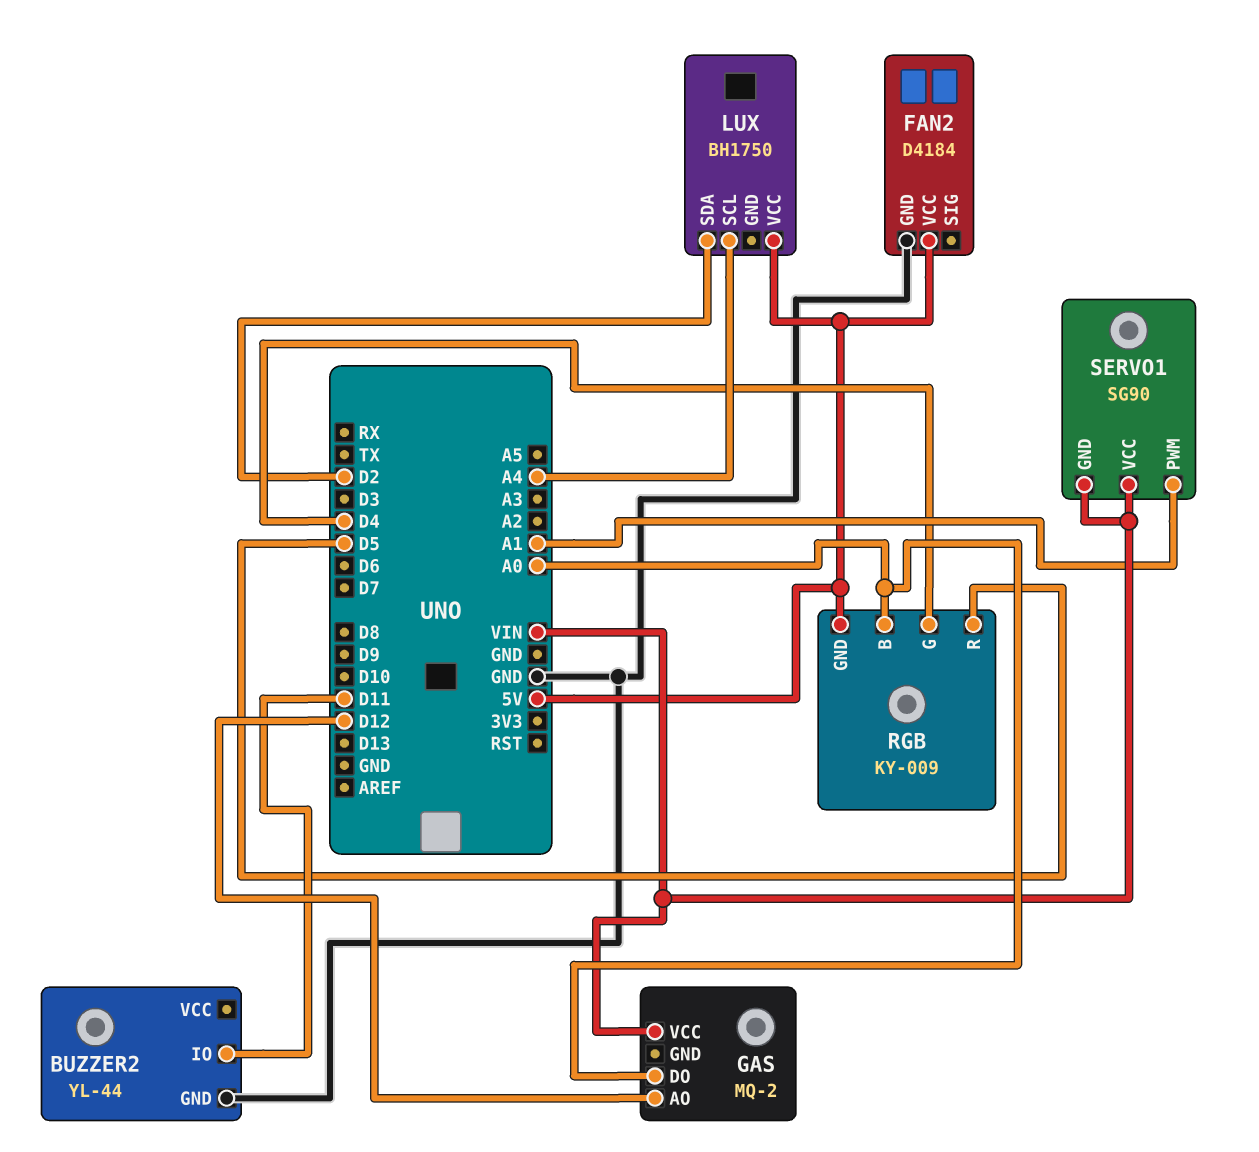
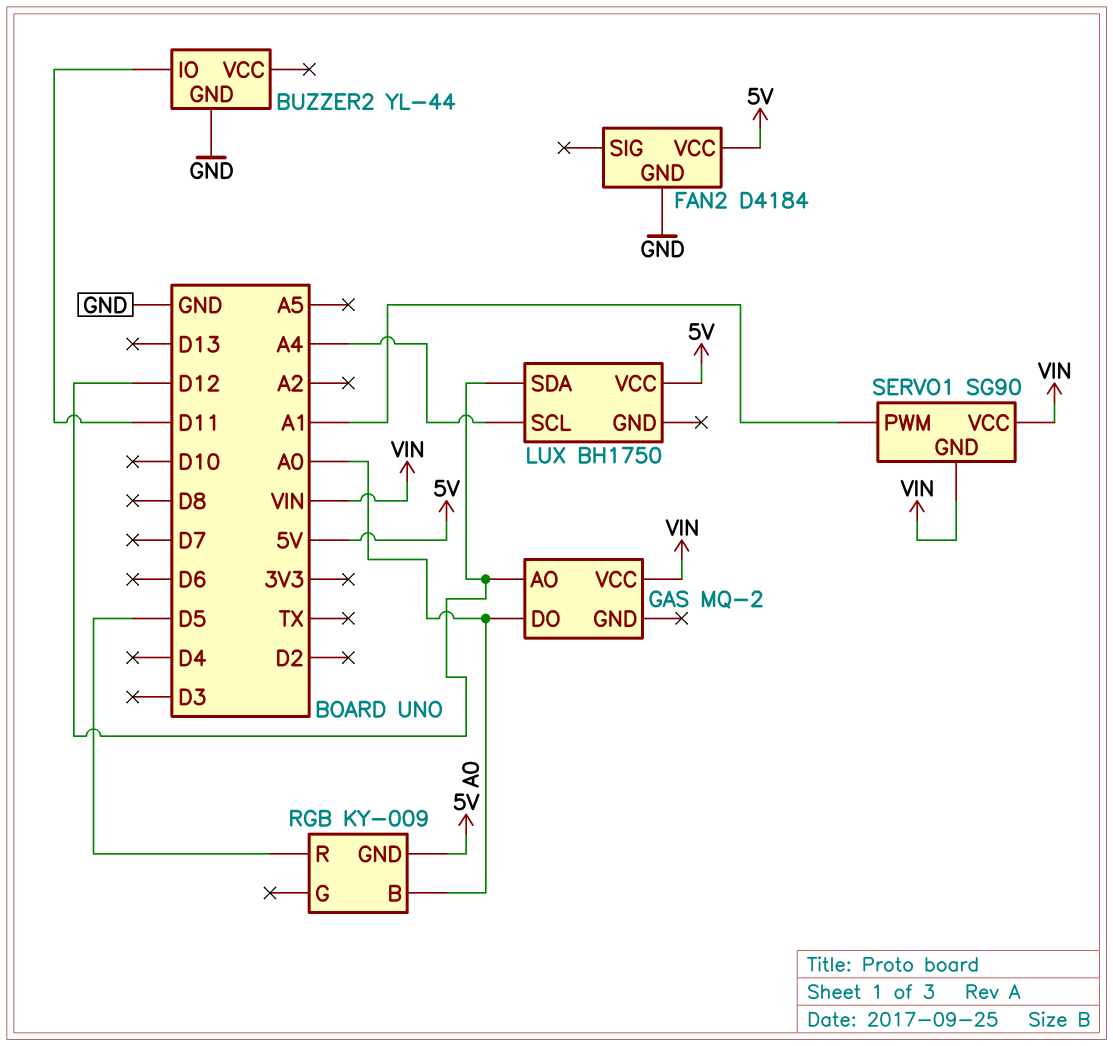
LUX pin SDA: D2 -> D12
RGB pin G: D4 -> none

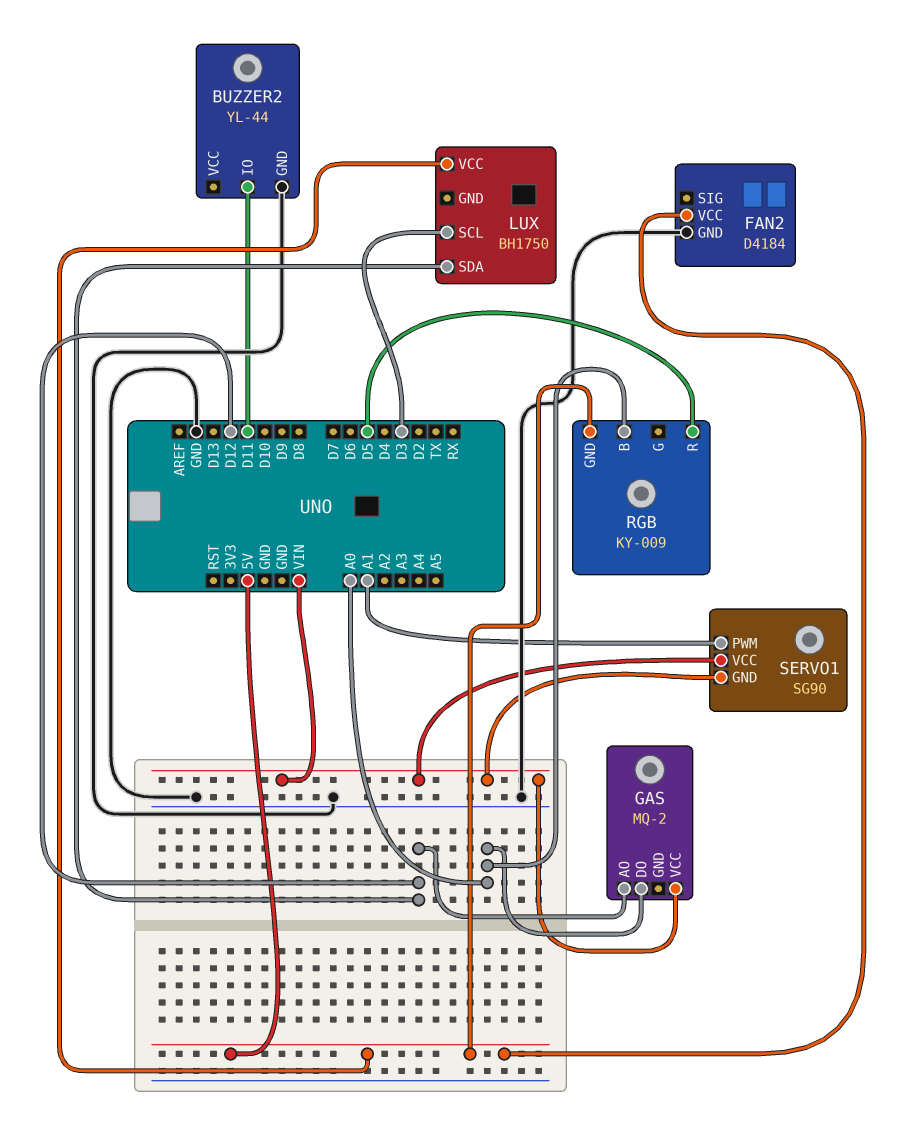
LUX pin SCL: A4 -> D3

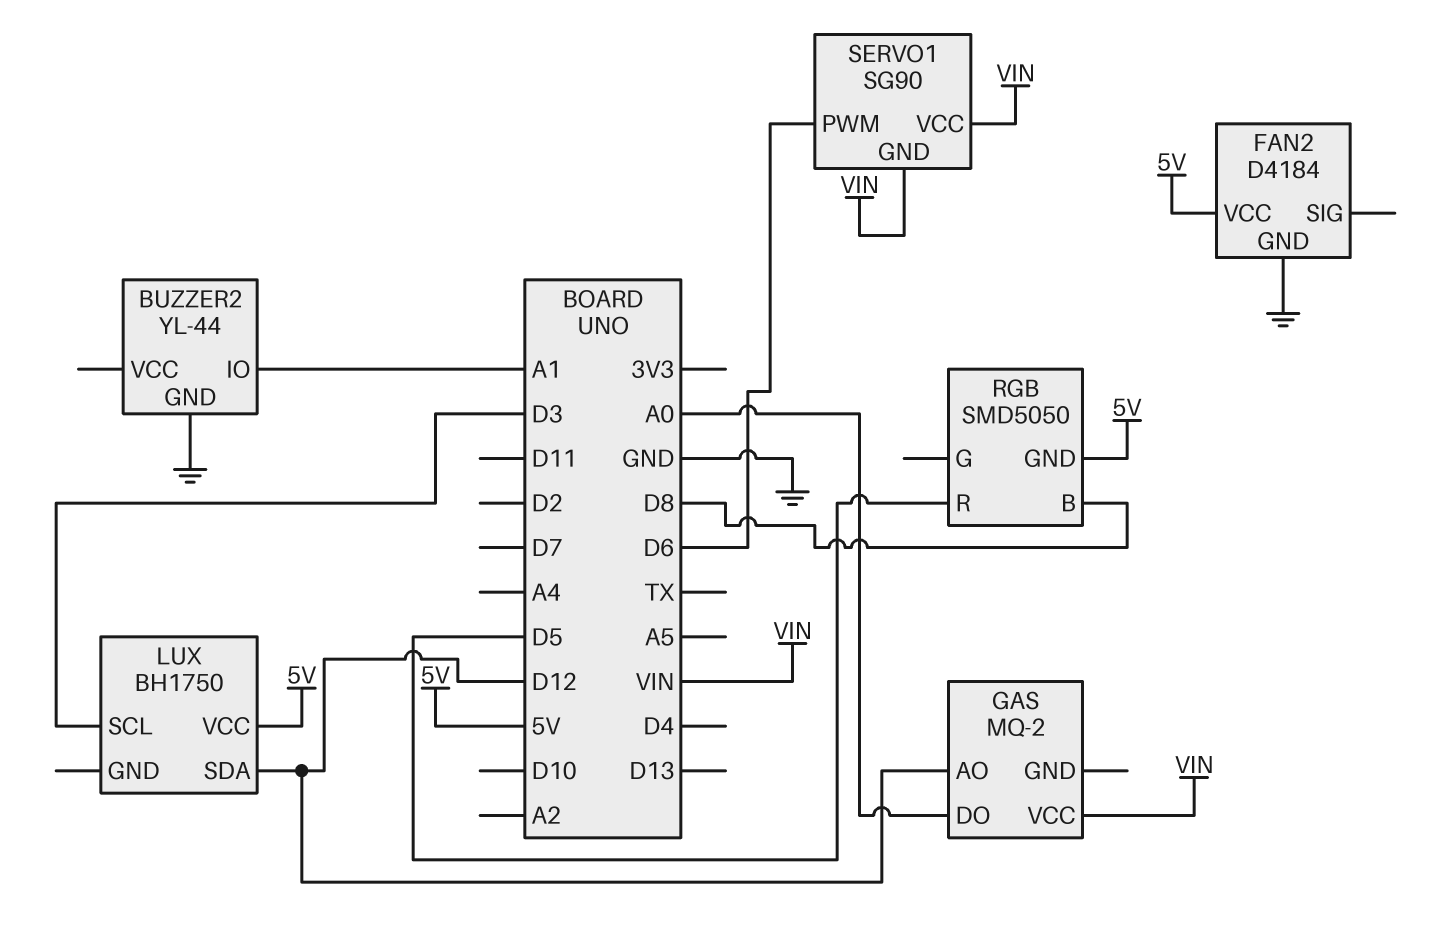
BUZZER2 pin IO: D11 -> A1
RGB: KY-009 -> SMD5050
RGB pin B: A0 -> D8
SERVO1 pin PWM: A1 -> D6

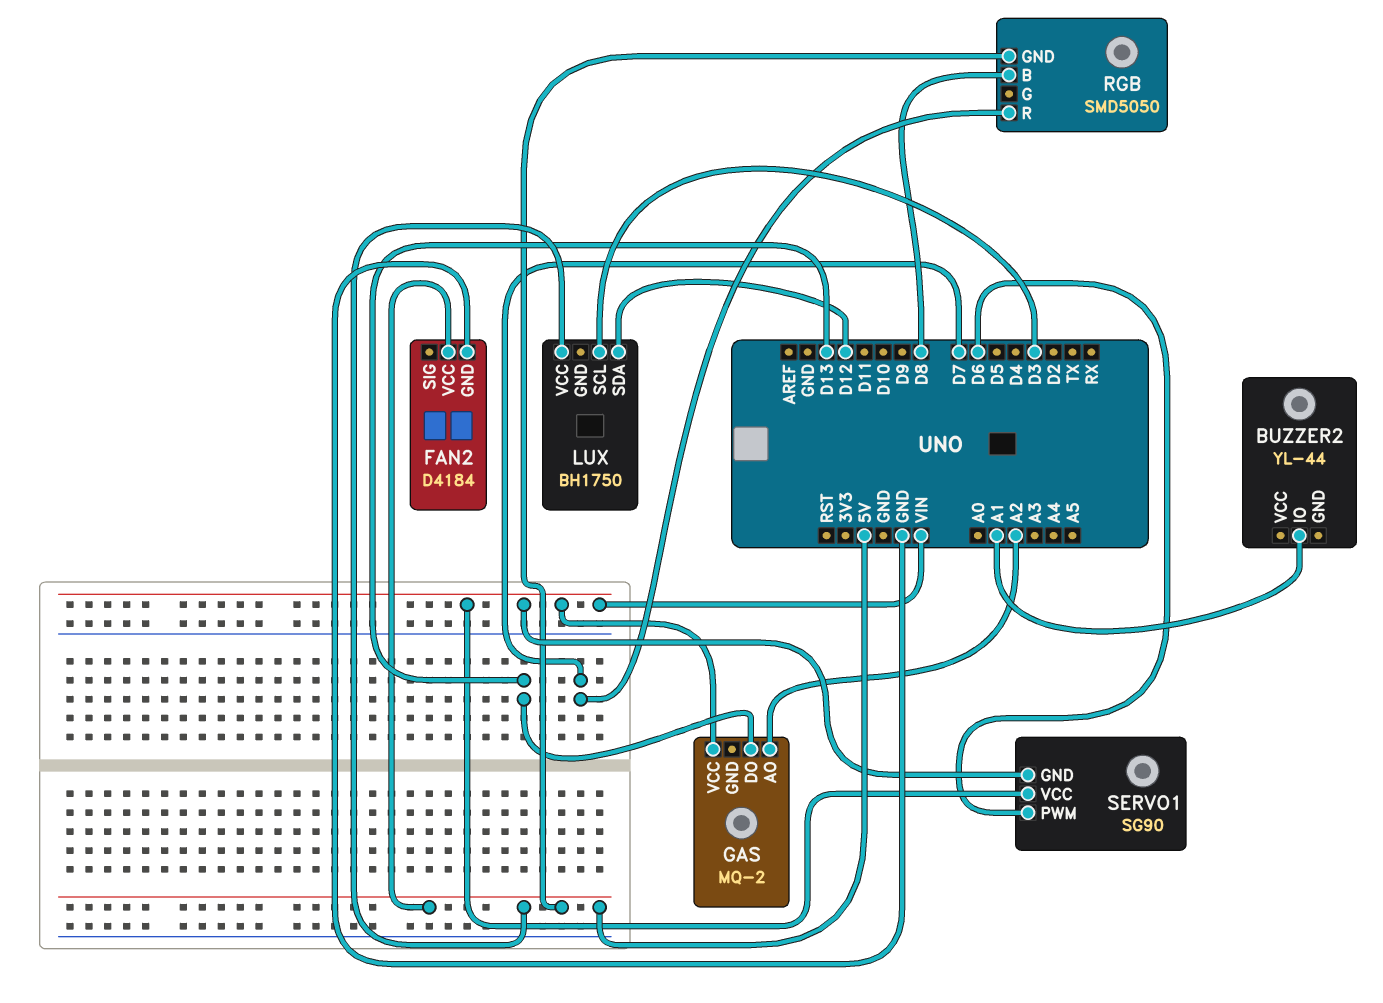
BUZZER2 pin GND: GND -> none
GAS pin AO: D12 -> A2
GAS pin DO: A0 -> D13
RGB pin R: D5 -> D7

